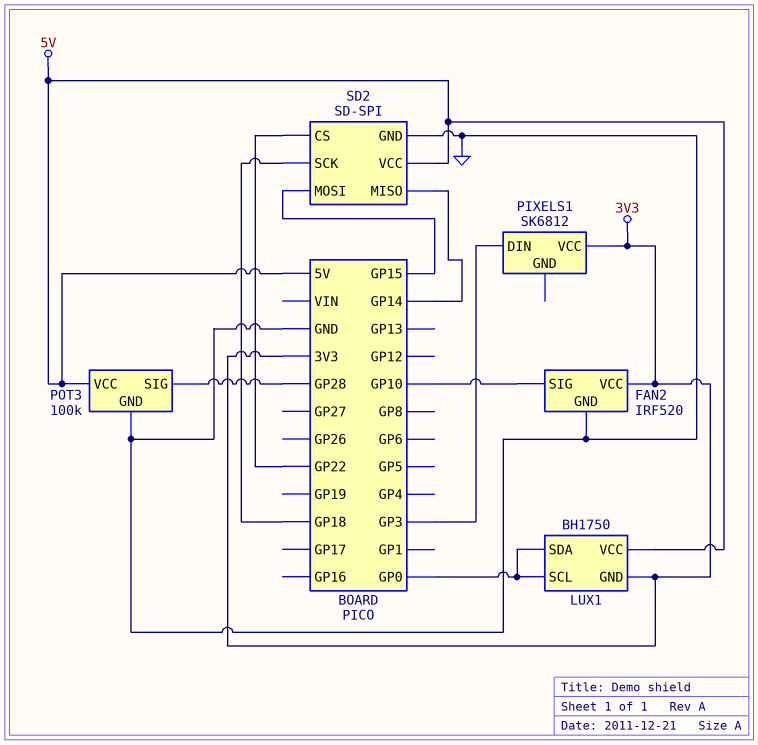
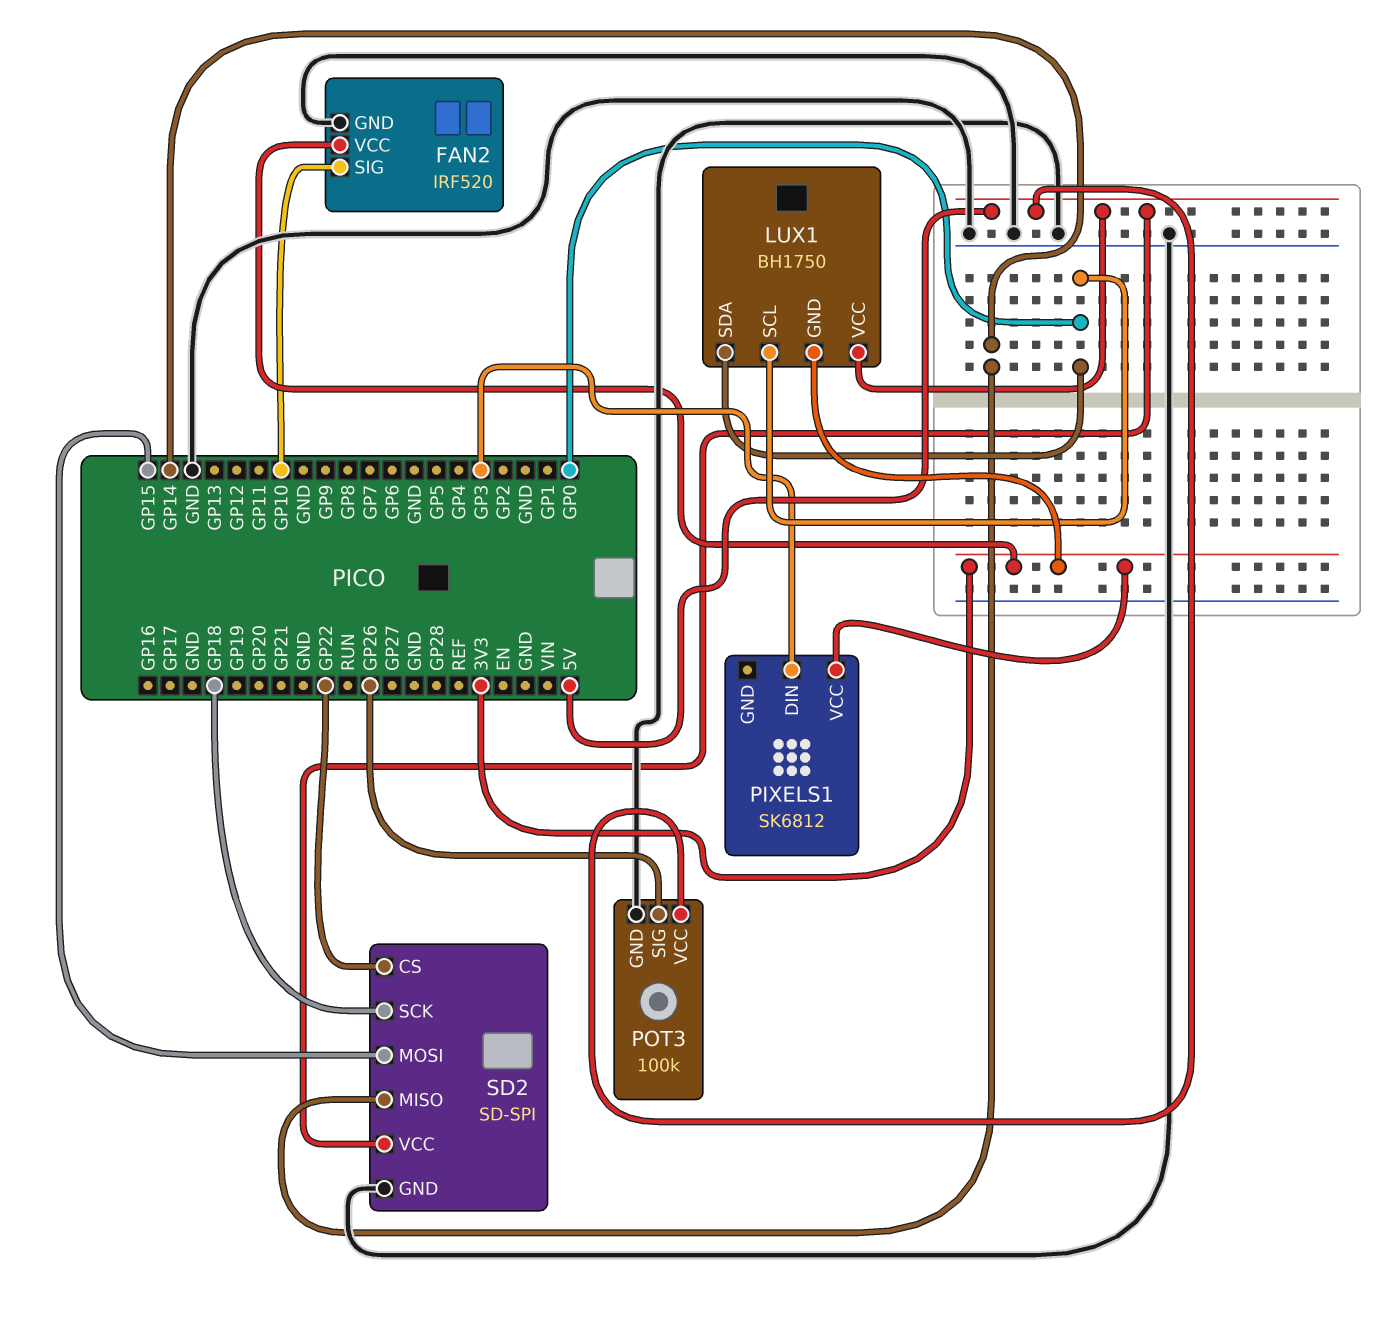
POT3 pin SIG: GP28 -> GP26

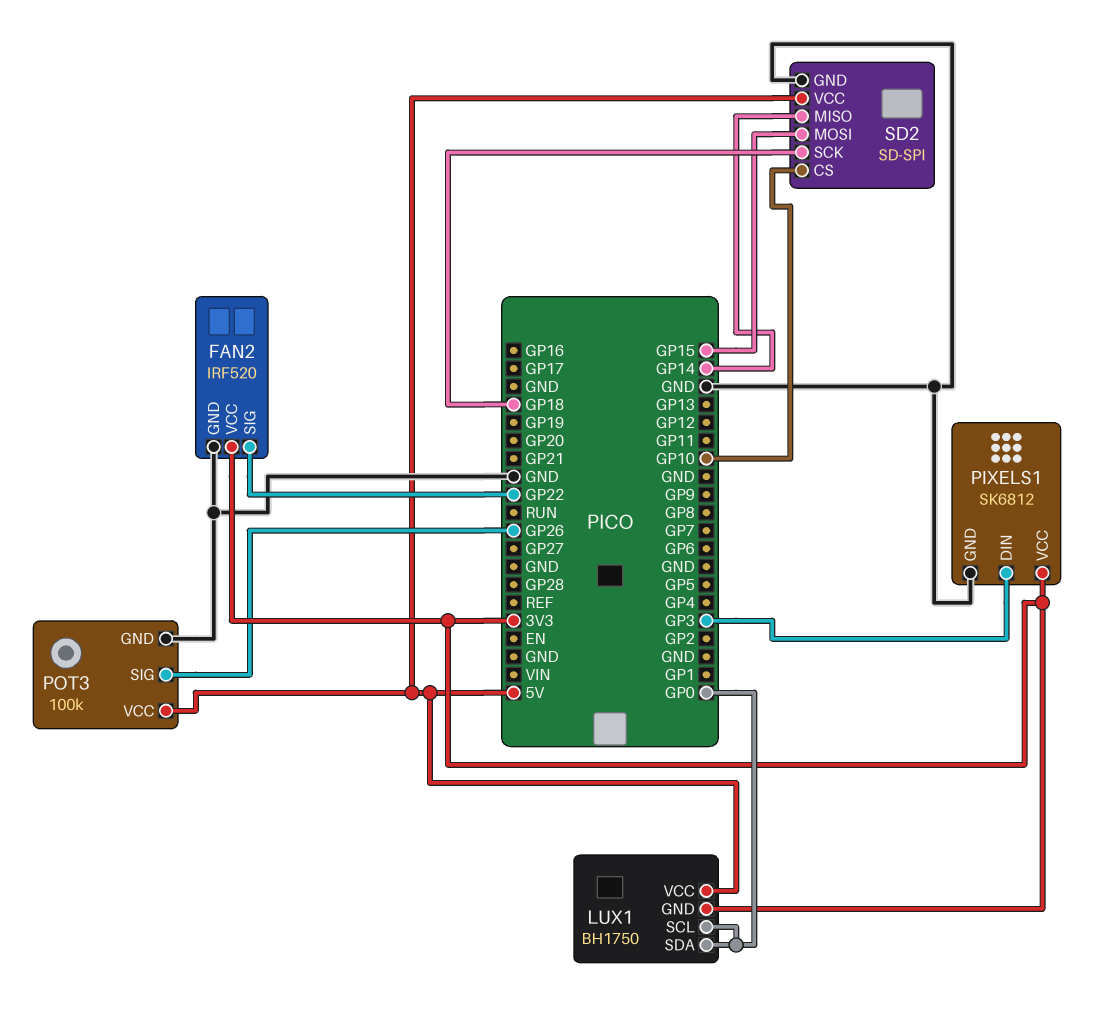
FAN2 pin SIG: GP10 -> GP22
PIXELS1 pin GND: none -> GND
SD2 pin CS: GP22 -> GP10

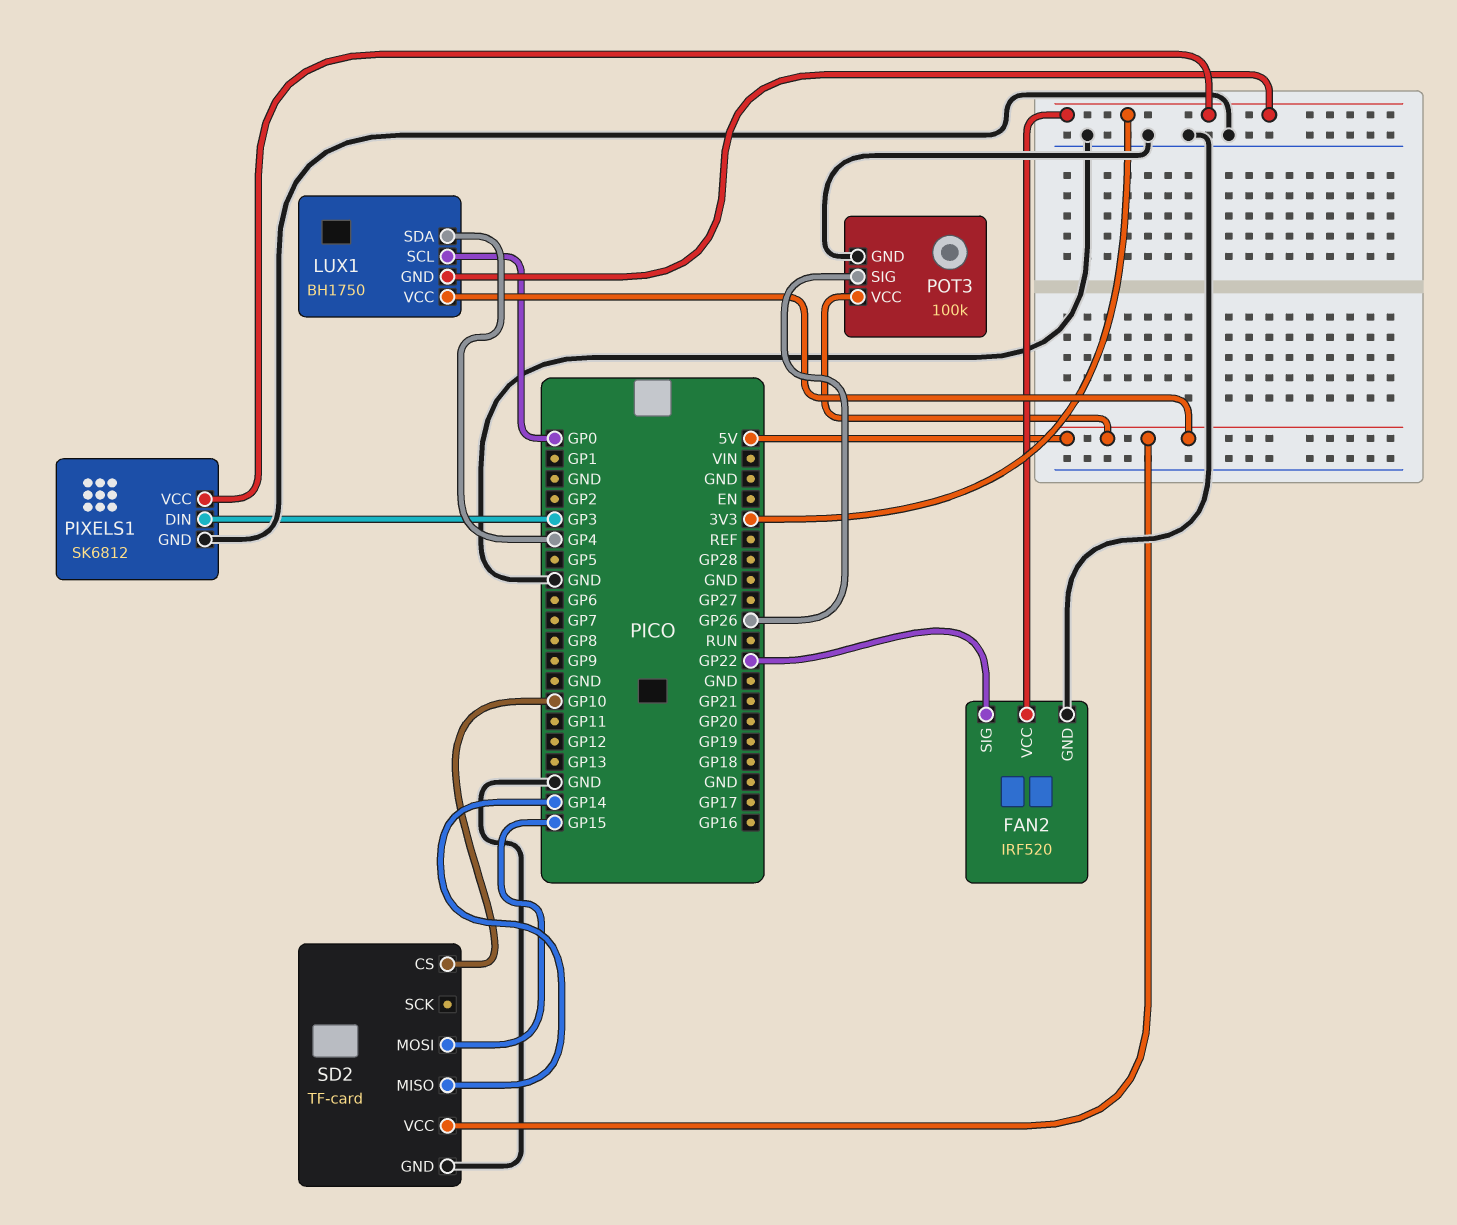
LUX1 pin SDA: GP0 -> GP4
SD2: SD-SPI -> TF-card
SD2 pin SCK: GP18 -> none

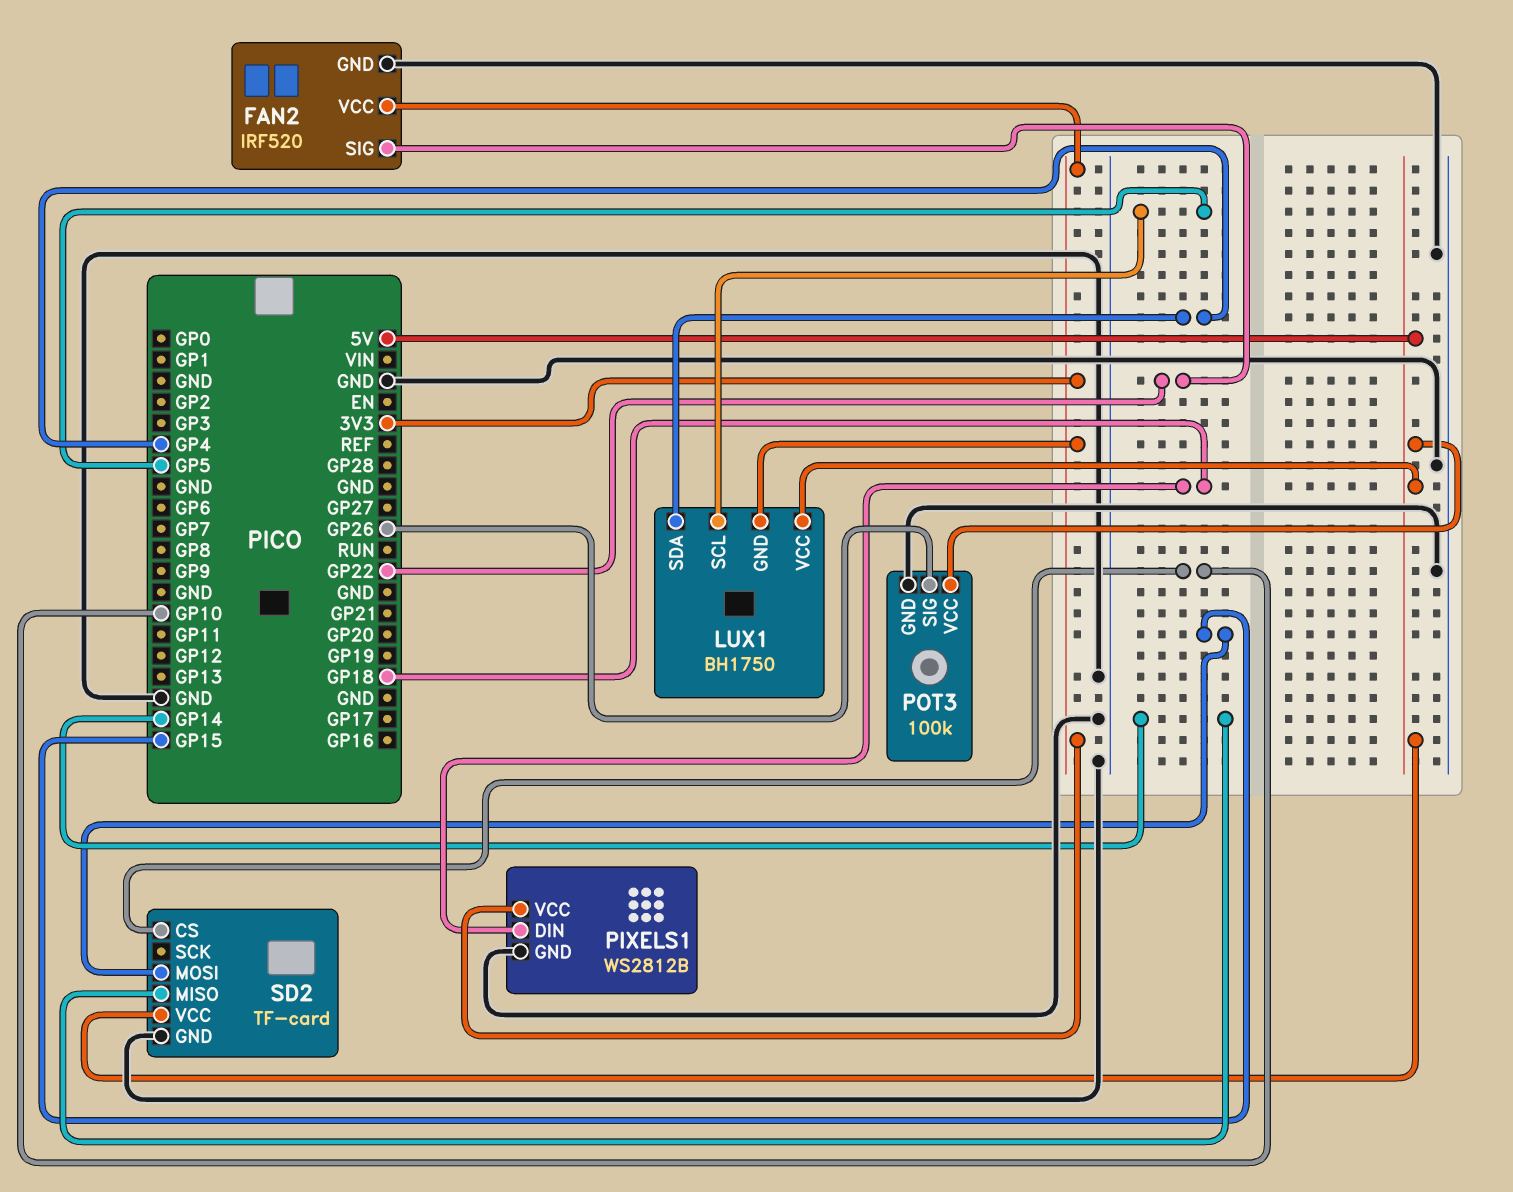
LUX1 pin SCL: GP0 -> GP5
PIXELS1: SK6812 -> WS2812B
PIXELS1 pin DIN: GP3 -> GP18

